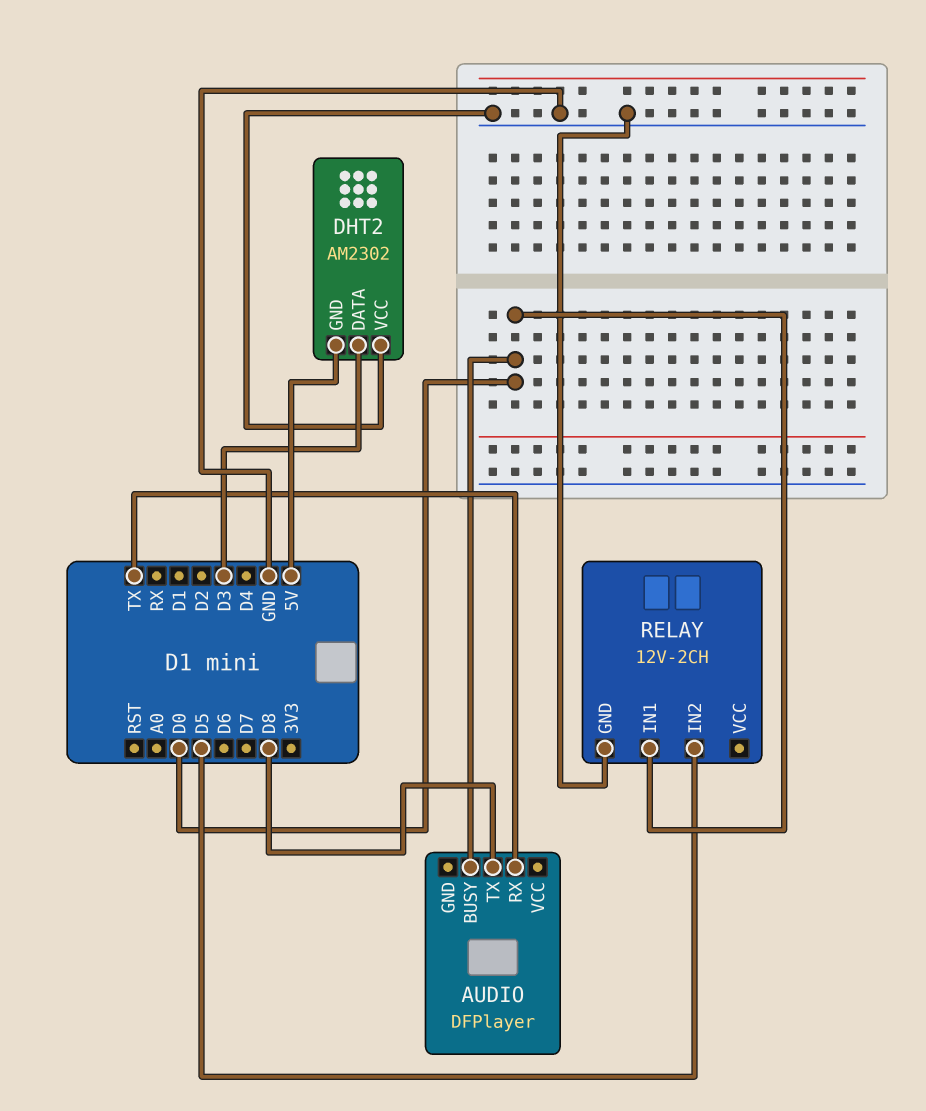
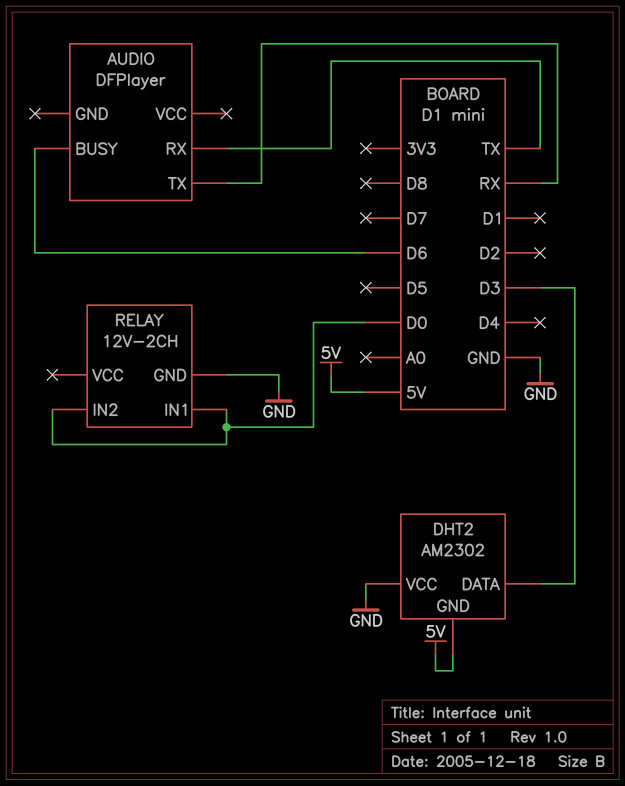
AUDIO pin BUSY: D0 -> D6
AUDIO pin TX: D8 -> RX
RELAY pin IN2: D5 -> D0

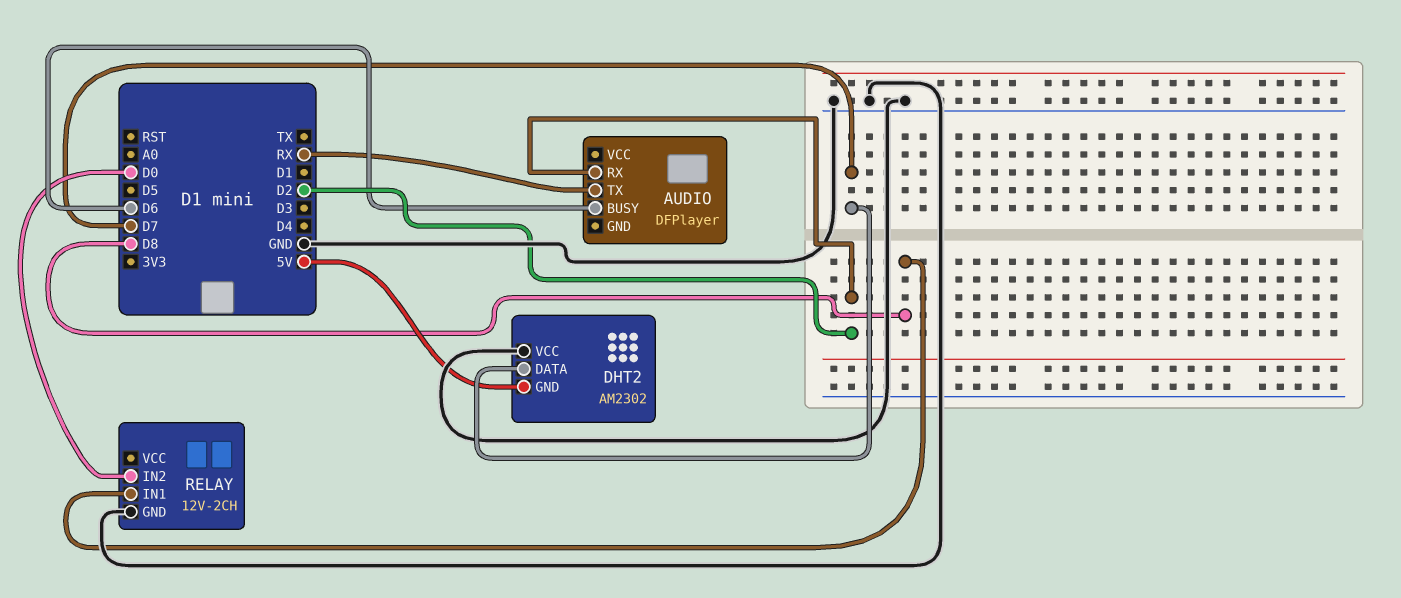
AUDIO pin RX: TX -> D2
DHT2 pin DATA: D3 -> D7
RELAY pin IN1: D0 -> D8

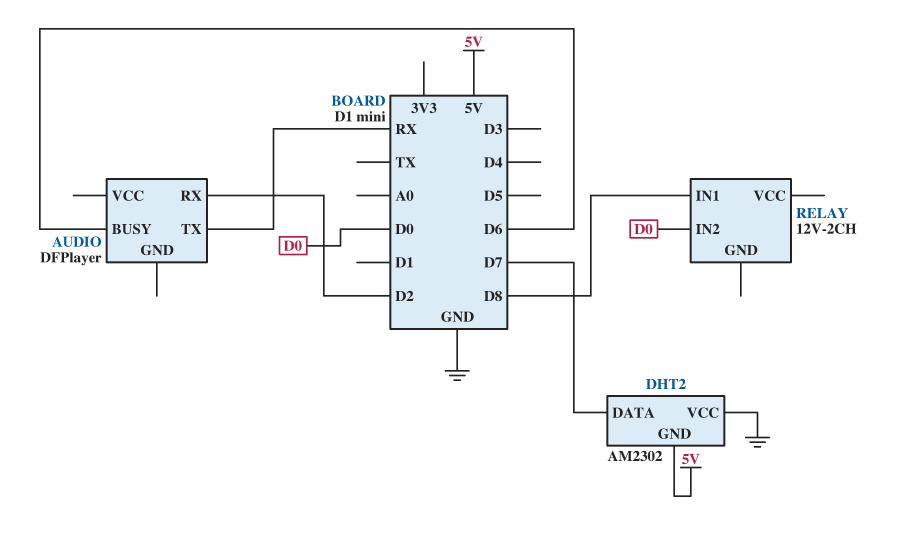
RELAY pin GND: GND -> none

